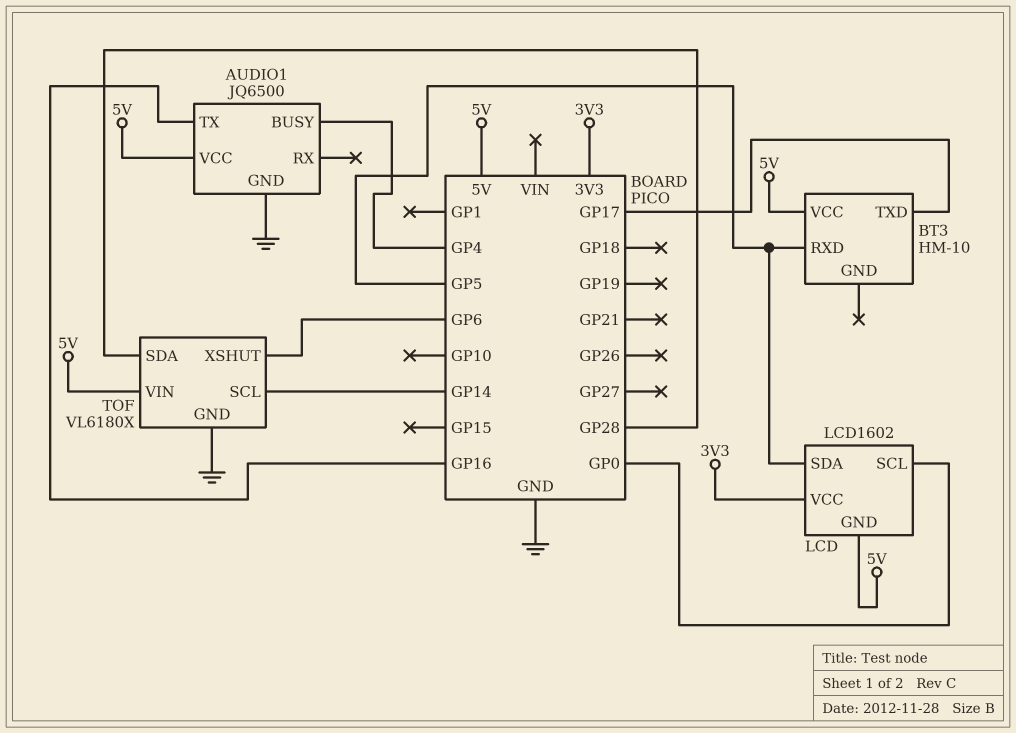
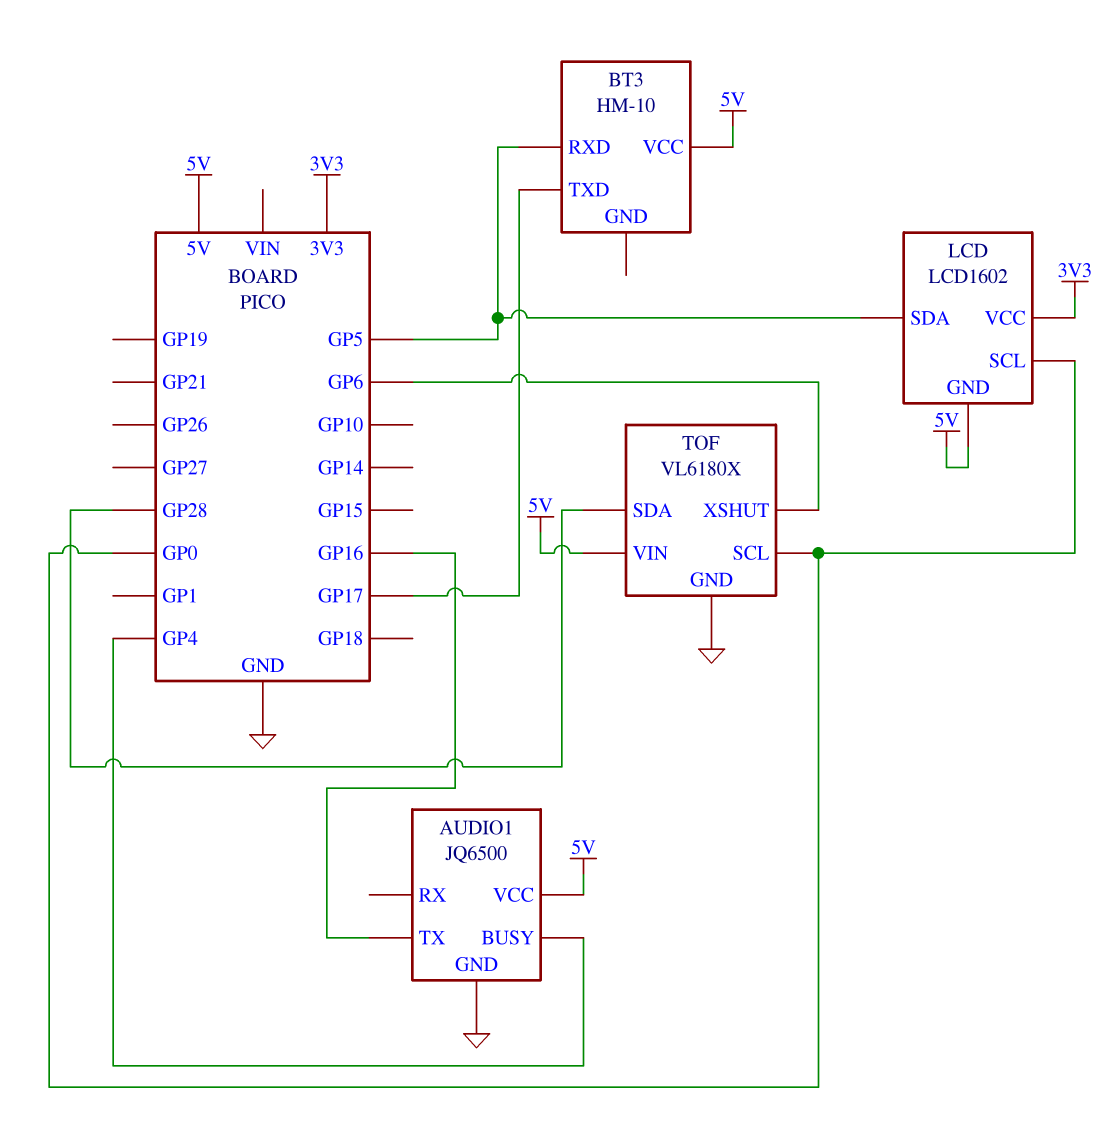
TOF pin SCL: GP14 -> GP0

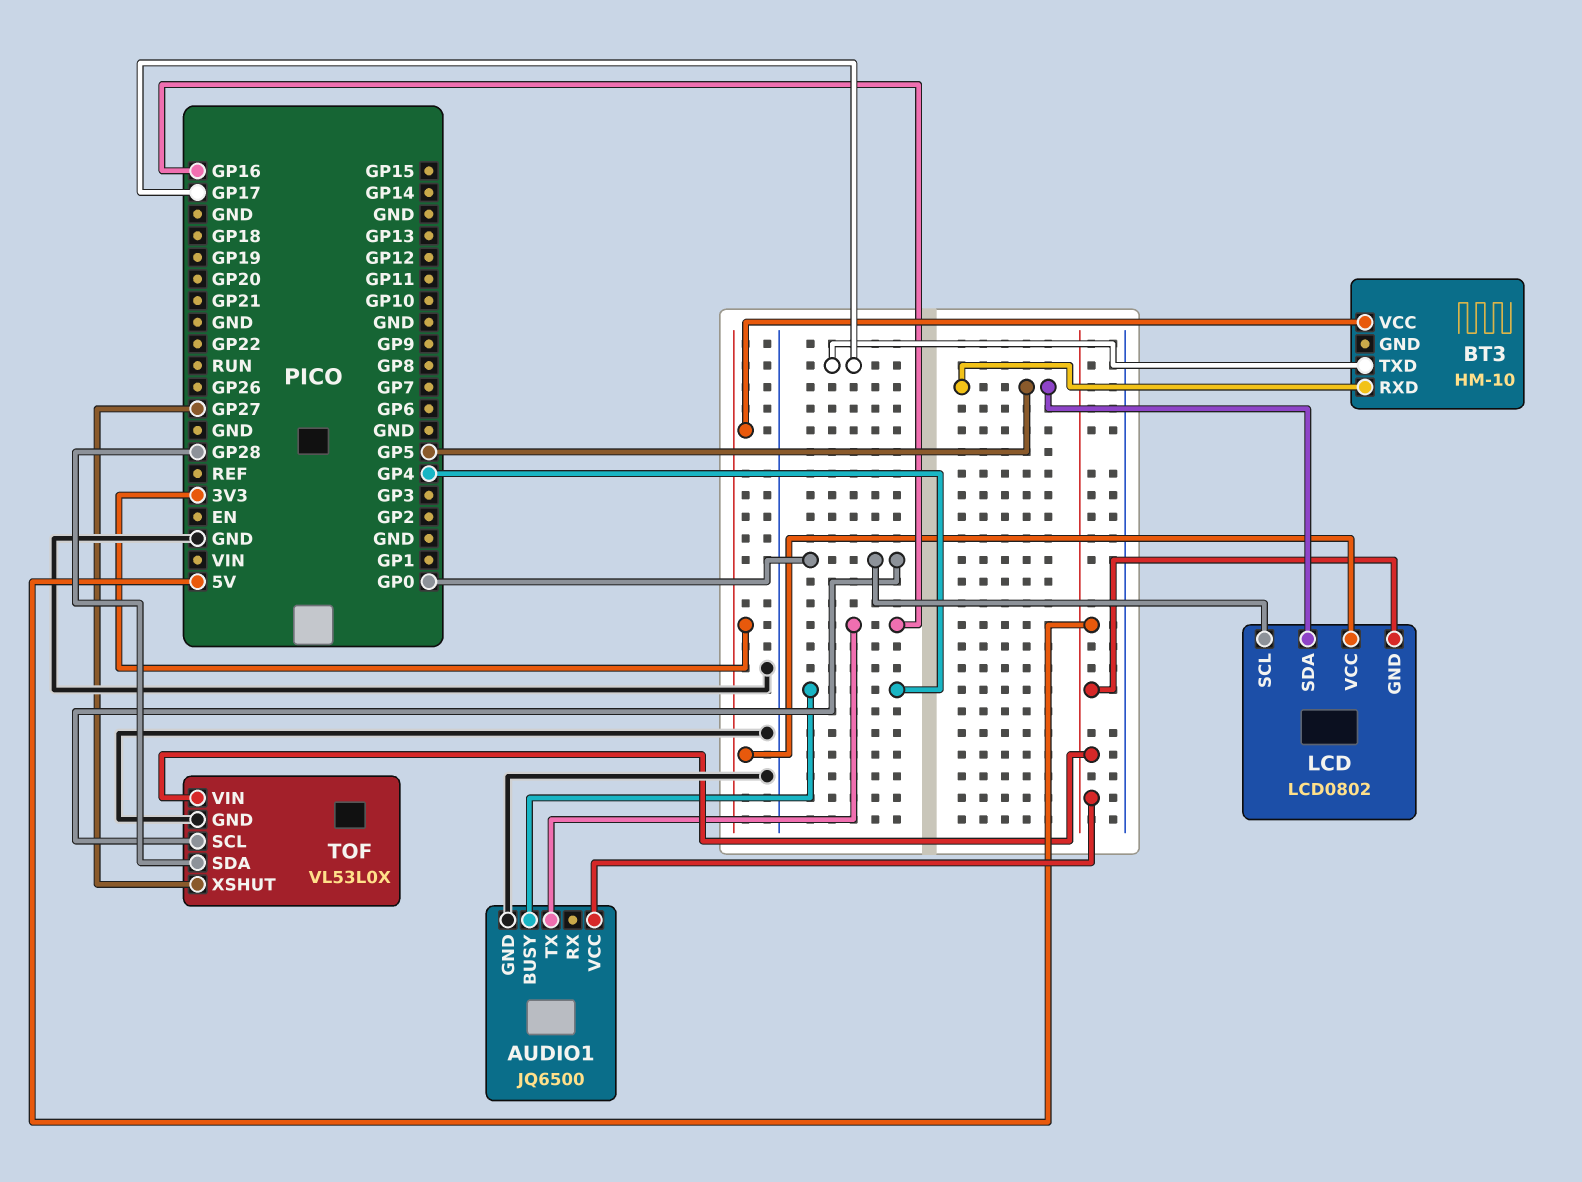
BT3 pin VCC: 5V -> 3V3
LCD: LCD1602 -> LCD0802
TOF: VL6180X -> VL53L0X
TOF pin XSHUT: GP6 -> GP27

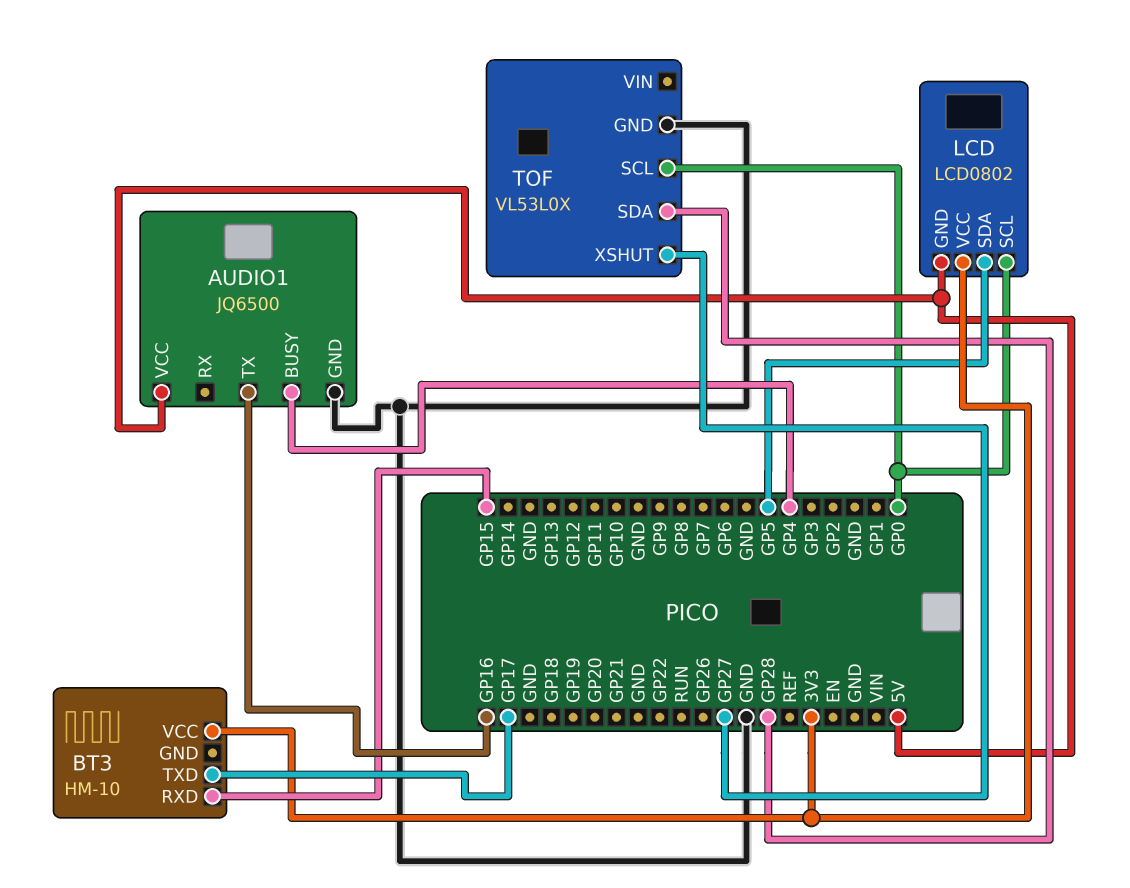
BT3 pin RXD: GP5 -> GP15
TOF pin VIN: 5V -> none

